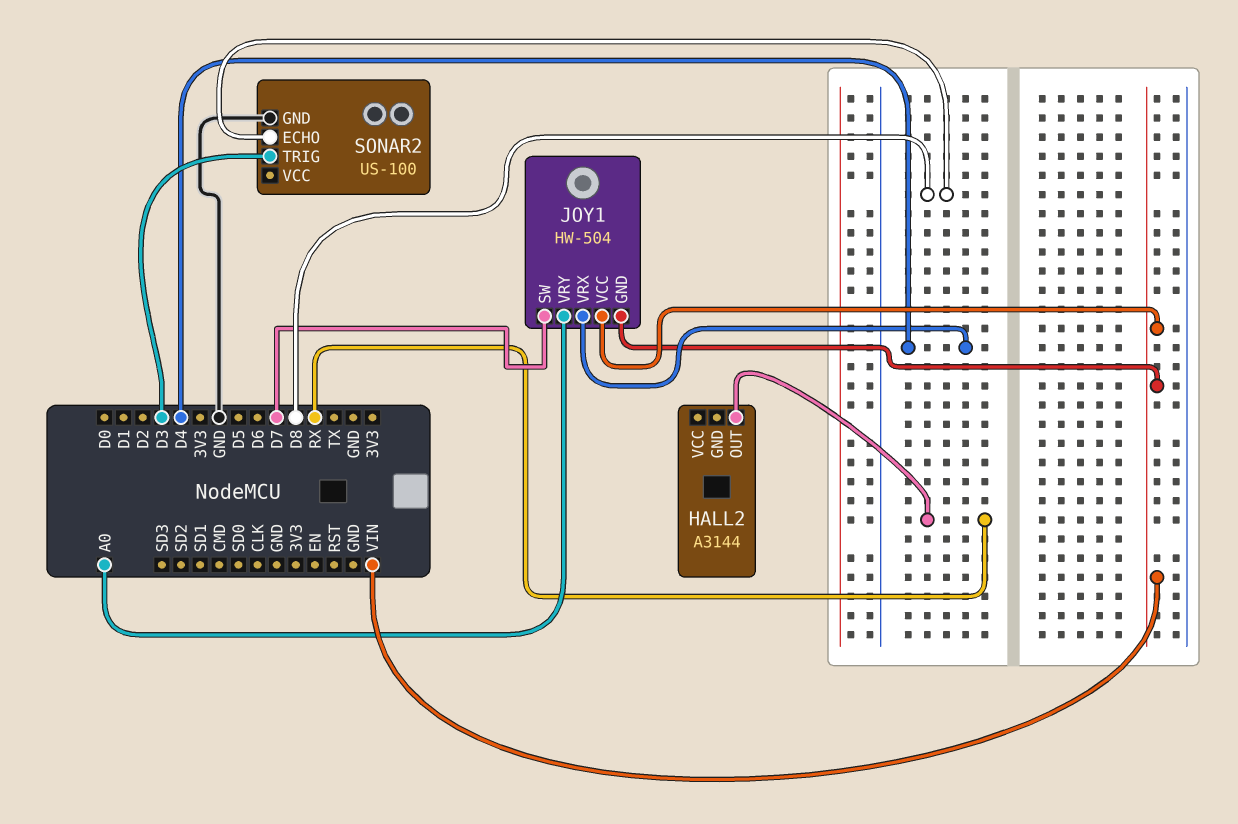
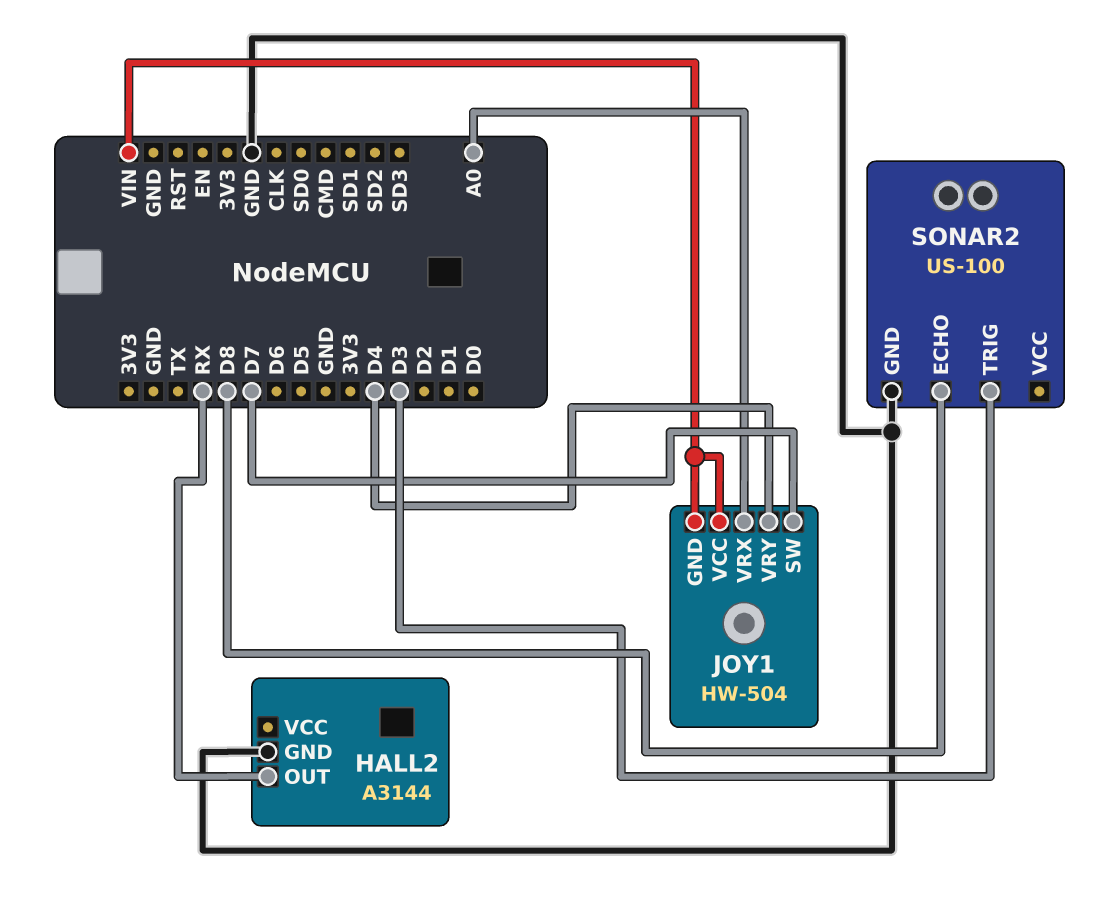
HALL2 pin GND: none -> GND
JOY1 pin VRX: D4 -> A0
JOY1 pin VRY: A0 -> D4

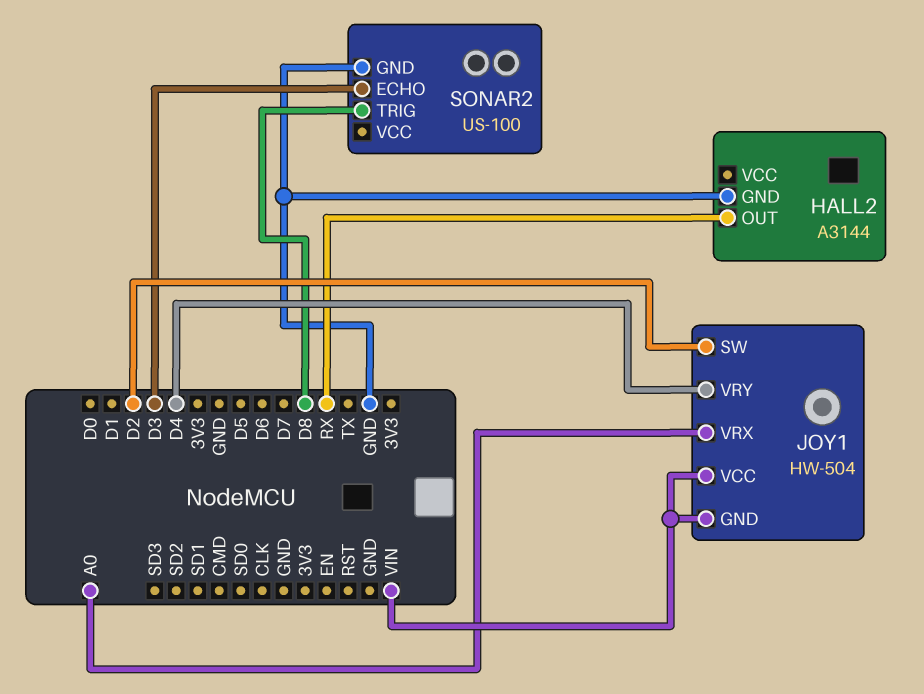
JOY1 pin SW: D7 -> D2
SONAR2 pin ECHO: D8 -> D3
SONAR2 pin TRIG: D3 -> D8

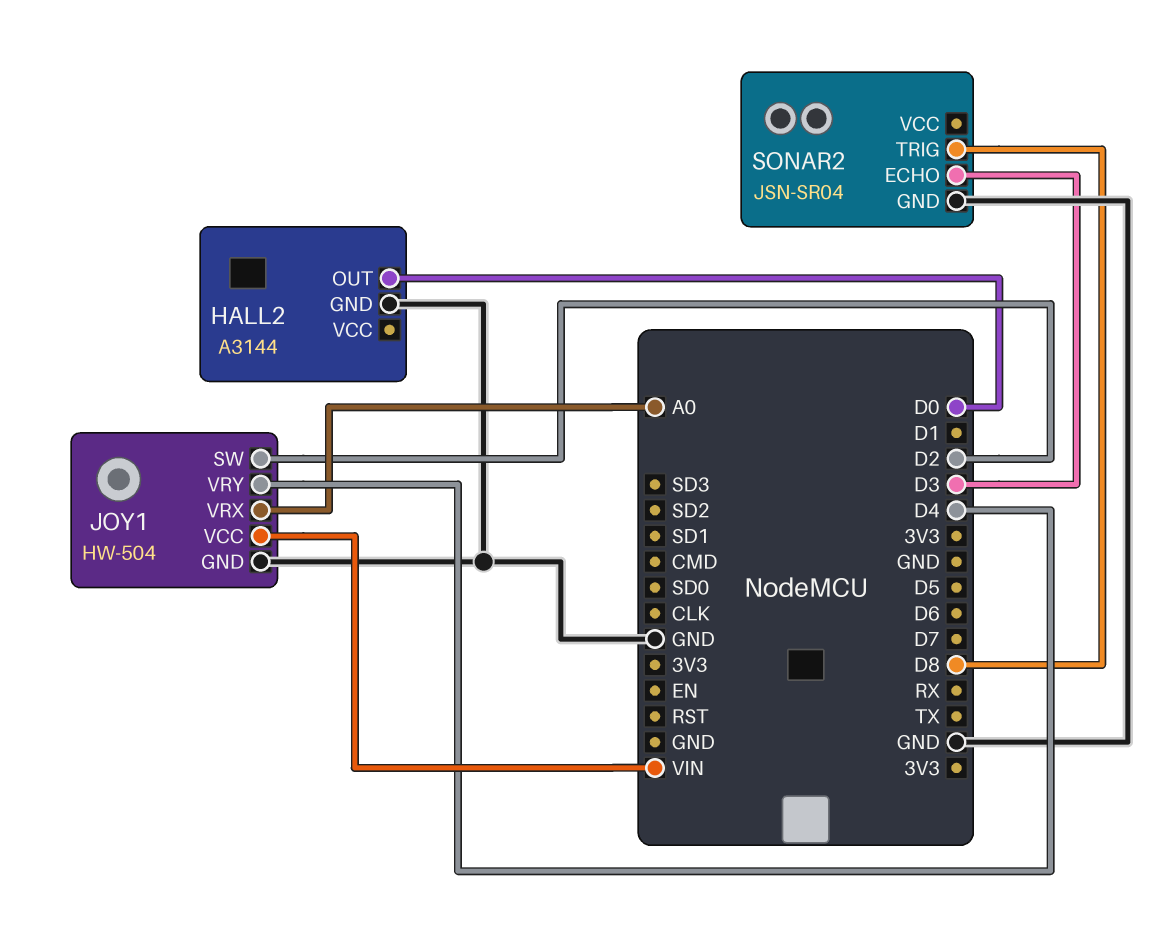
HALL2 pin OUT: RX -> D0
JOY1 pin GND: VIN -> GND
SONAR2: US-100 -> JSN-SR04

